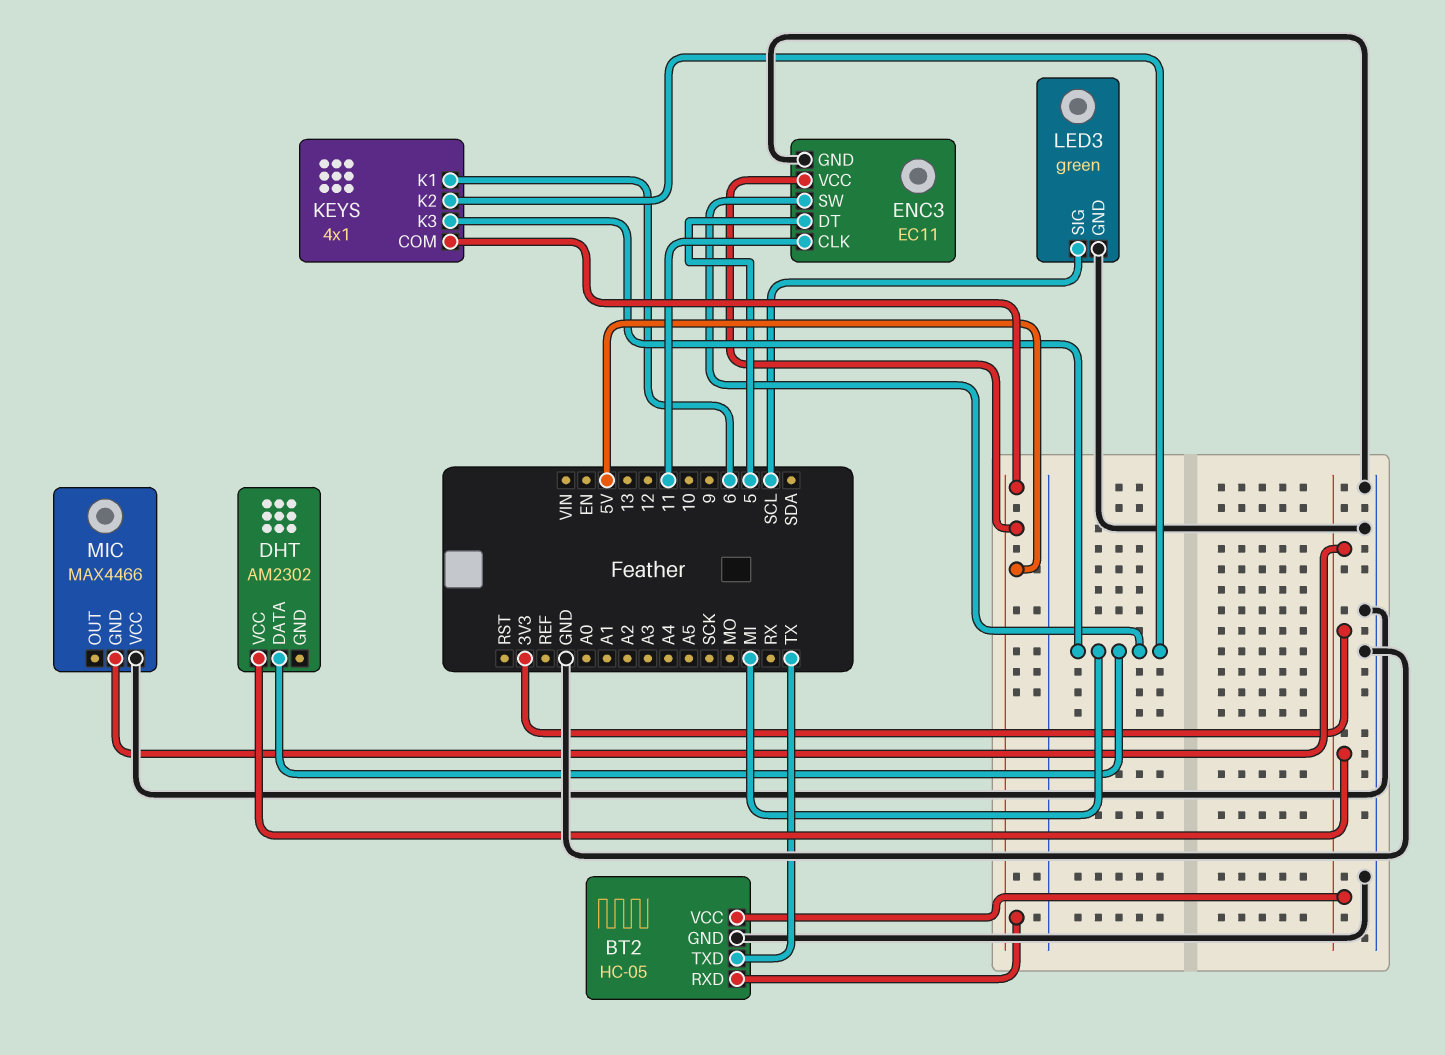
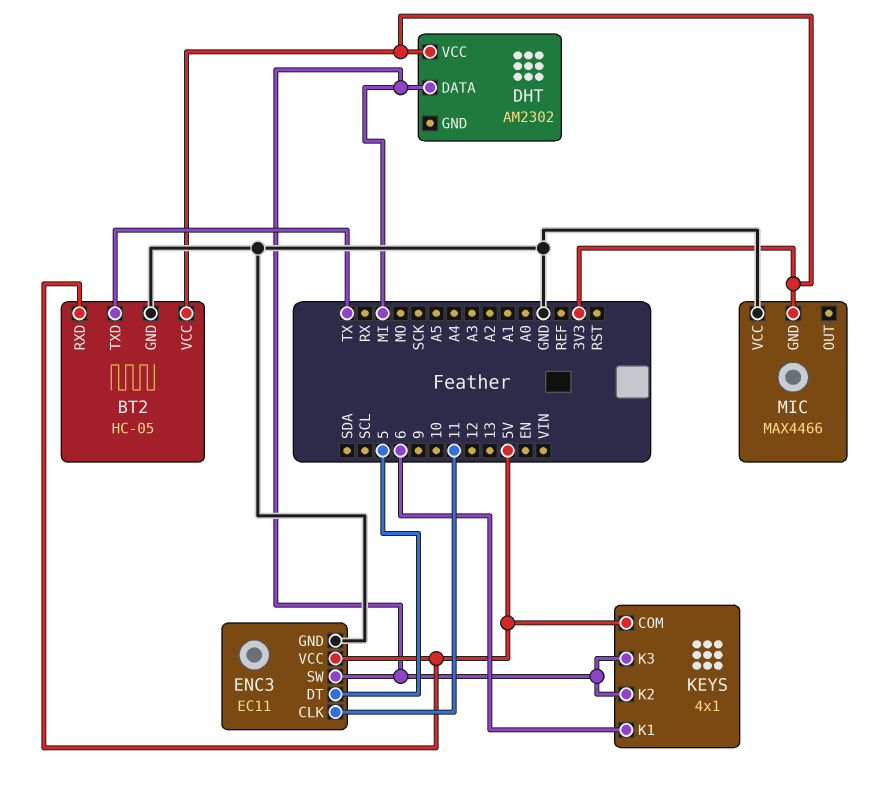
LED3: green -> none
LED3 pin GND: GND -> none
LED3 pin SIG: SCL -> none

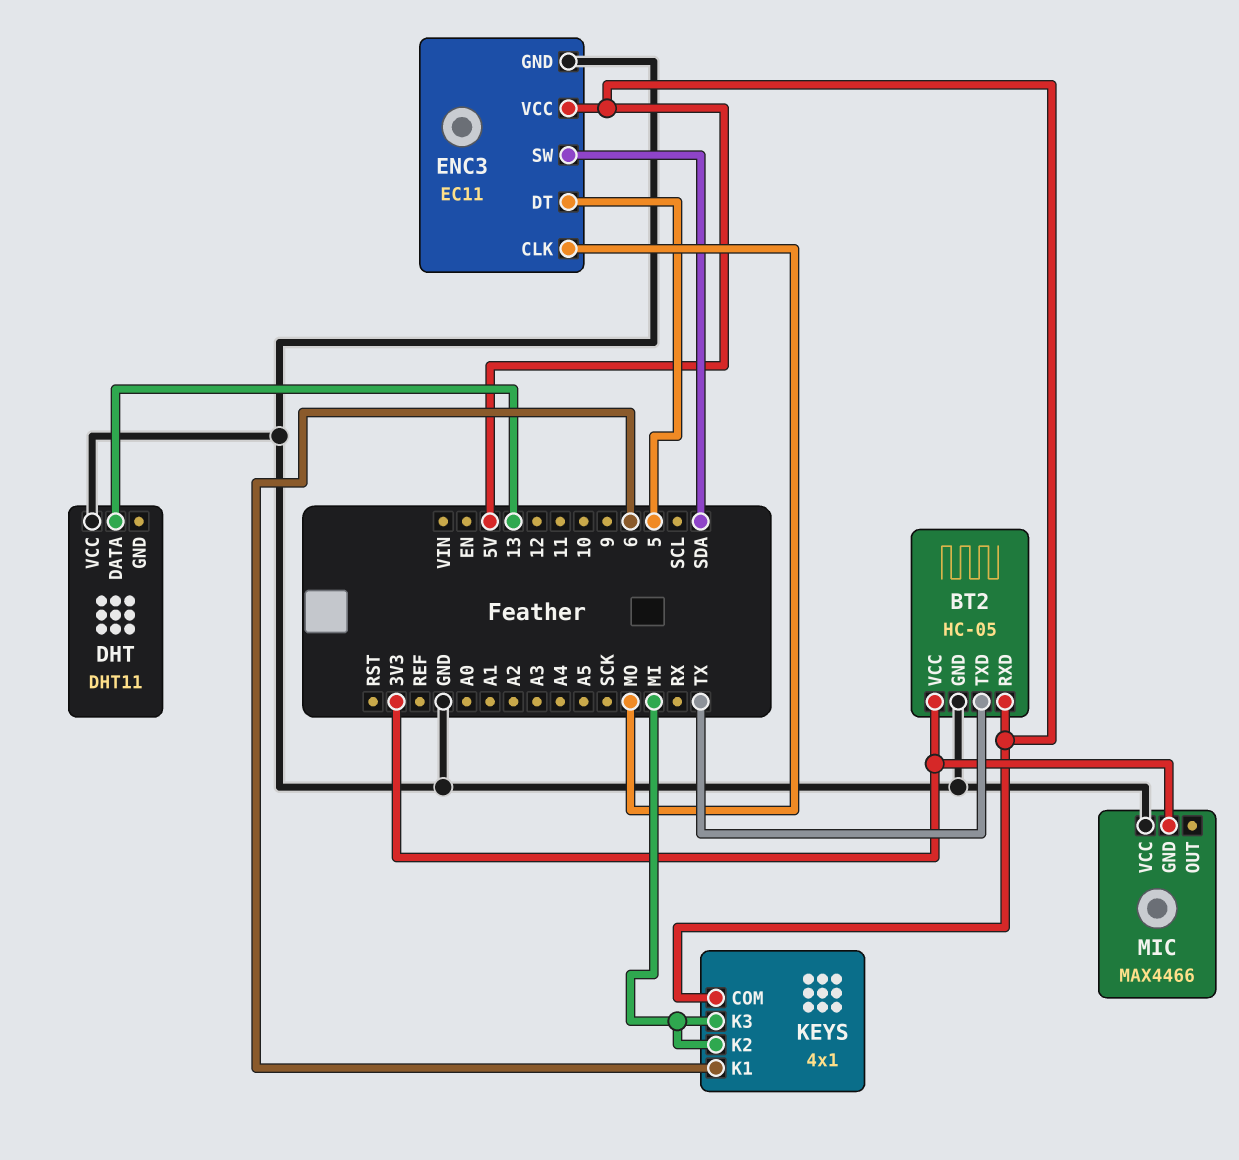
DHT: AM2302 -> DHT11
DHT pin DATA: MI -> 13
DHT pin VCC: 3V3 -> GND
ENC3 pin CLK: 11 -> MO
ENC3 pin SW: MI -> SDA

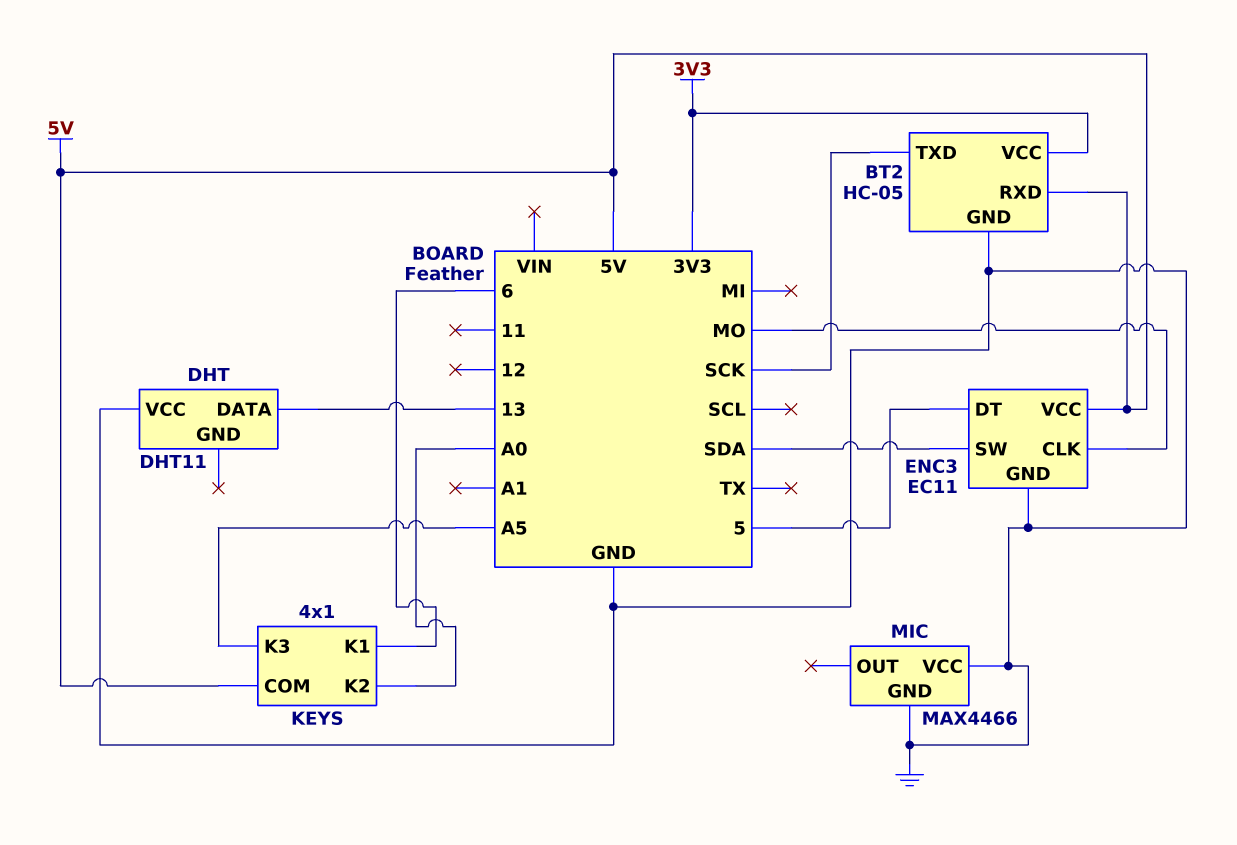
BT2 pin TXD: TX -> SCK
KEYS pin K2: MI -> A0
KEYS pin K3: MI -> A5
MIC pin GND: 3V3 -> GND

